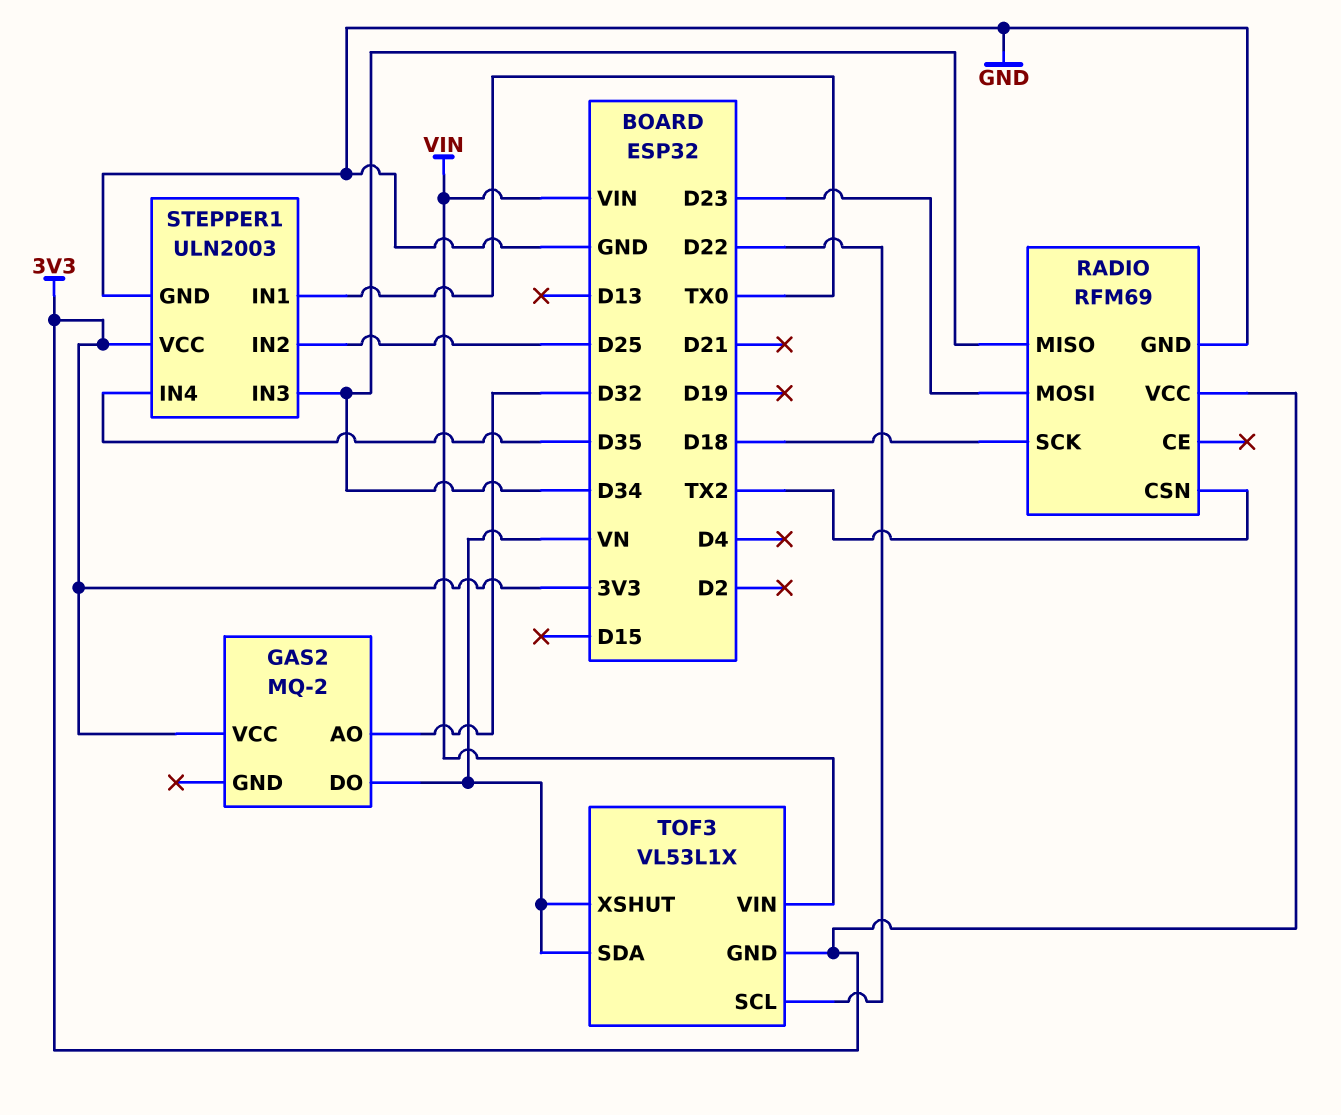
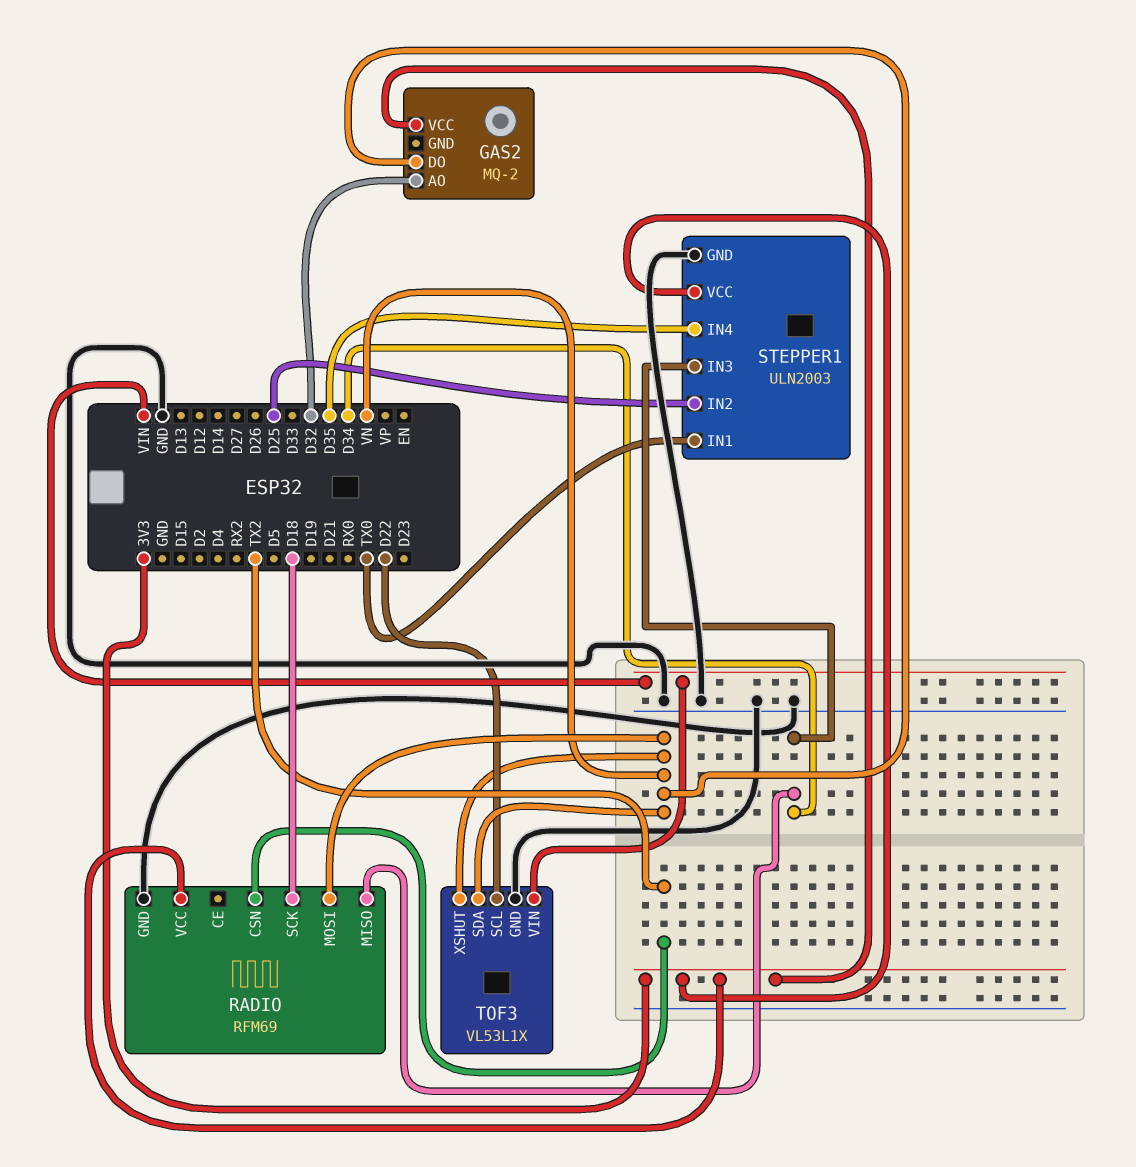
RADIO pin MOSI: D23 -> VN
TOF3 pin GND: 3V3 -> GND

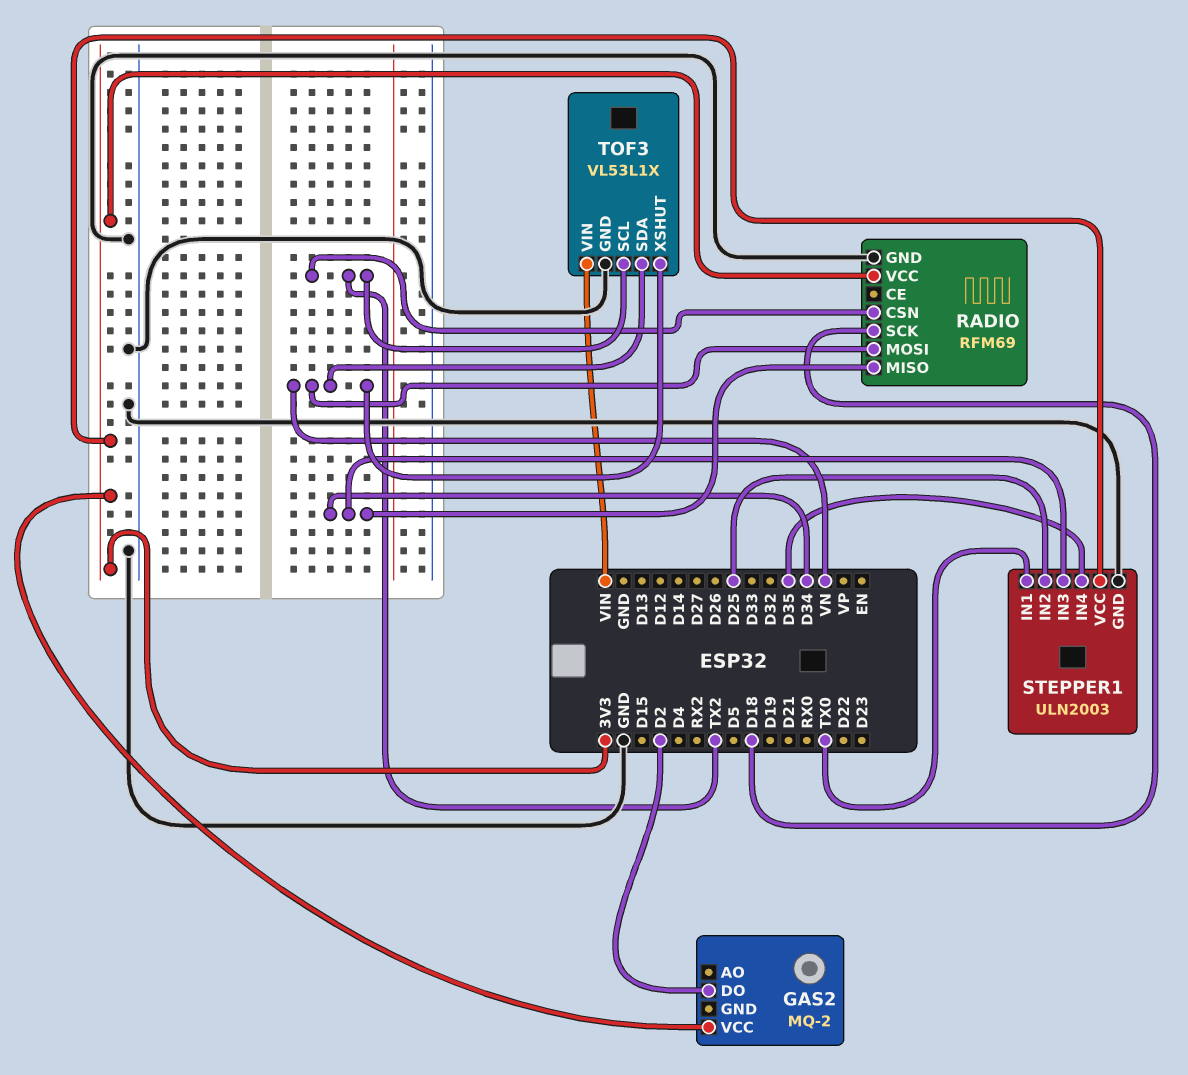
GAS2 pin AO: D32 -> none
GAS2 pin DO: VN -> D2
TOF3 pin SCL: D22 -> TX2

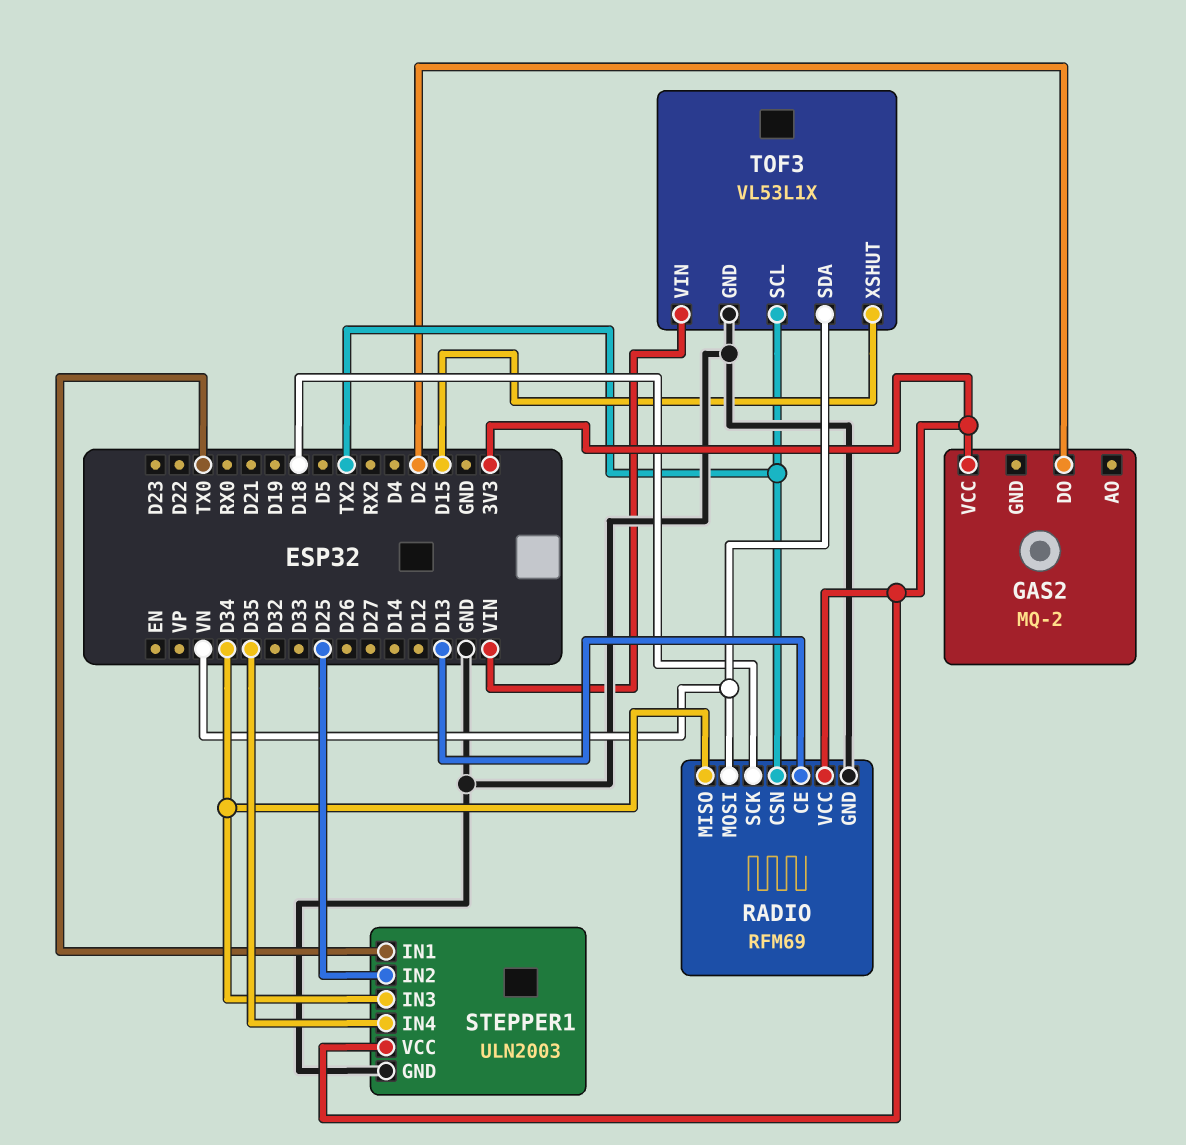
RADIO pin CE: none -> D13
TOF3 pin XSHUT: VN -> D15

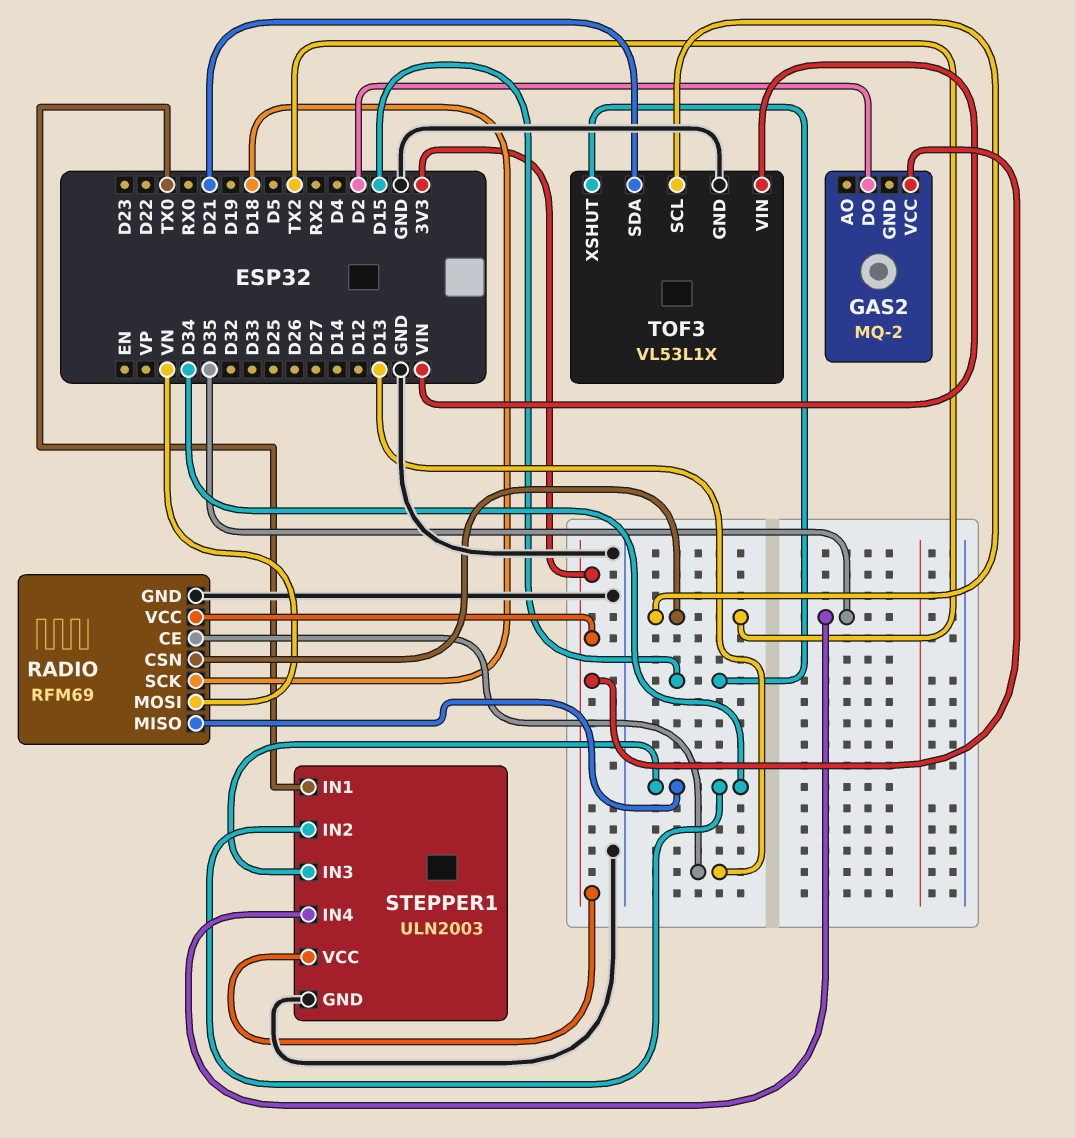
STEPPER1 pin IN2: D25 -> D34
TOF3 pin SDA: VN -> D21

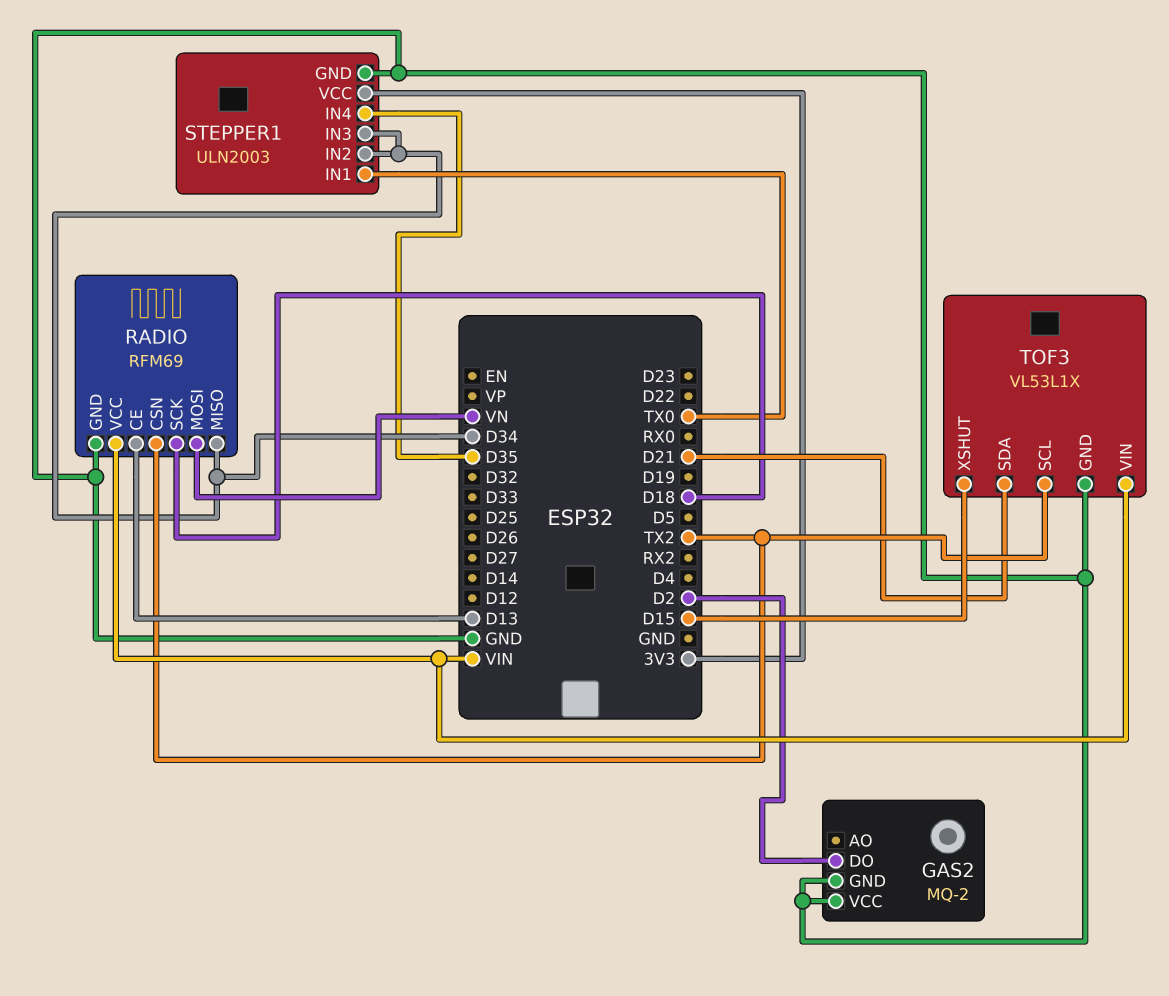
GAS2 pin GND: none -> GND
GAS2 pin VCC: 3V3 -> GND
RADIO pin VCC: 3V3 -> VIN

